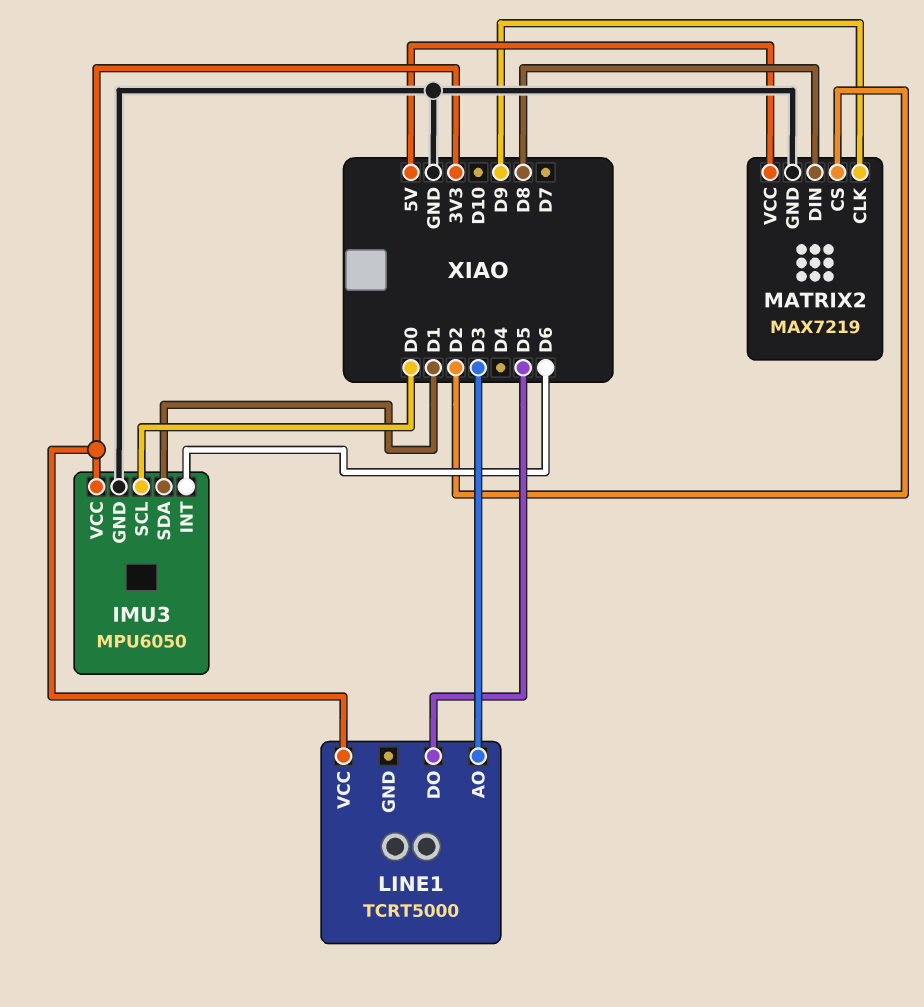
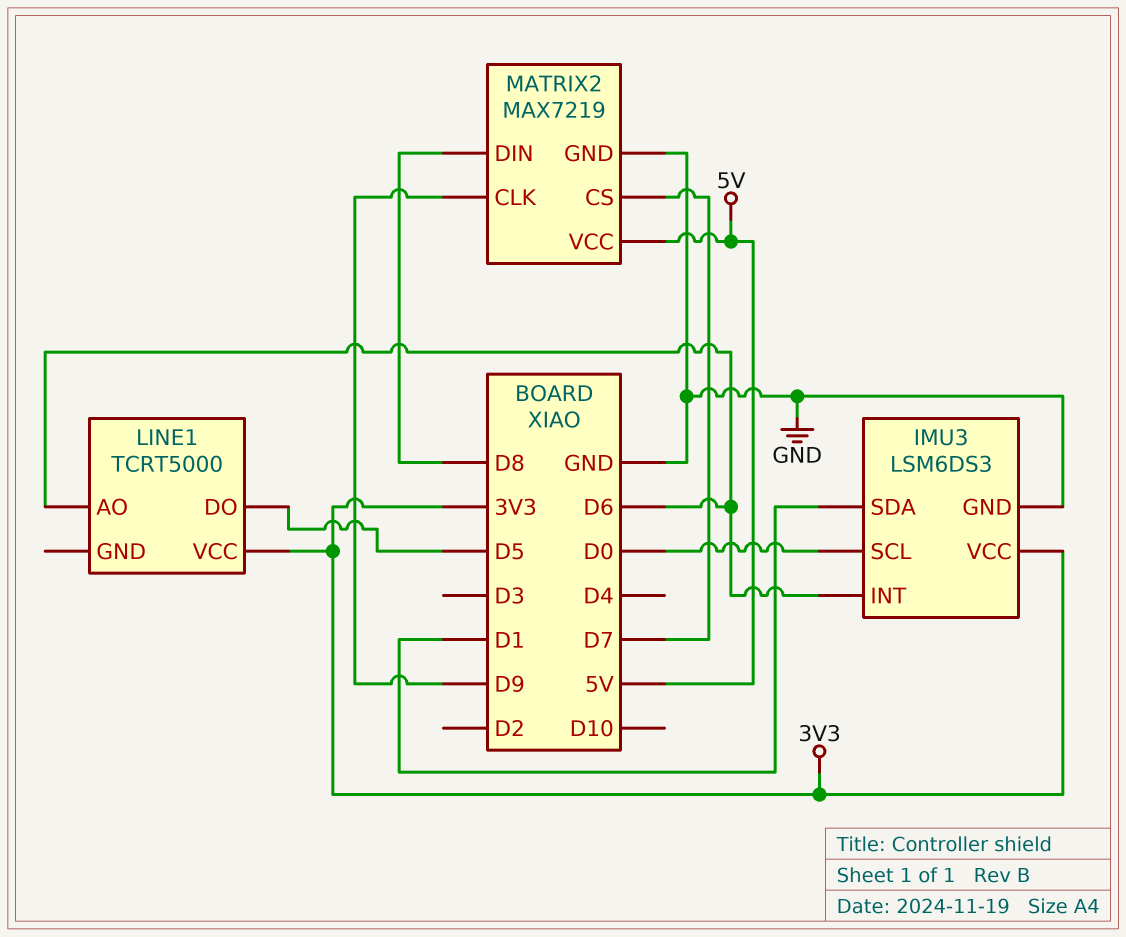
IMU3: MPU6050 -> LSM6DS3
LINE1 pin AO: D3 -> D6
MATRIX2 pin CS: D2 -> D7

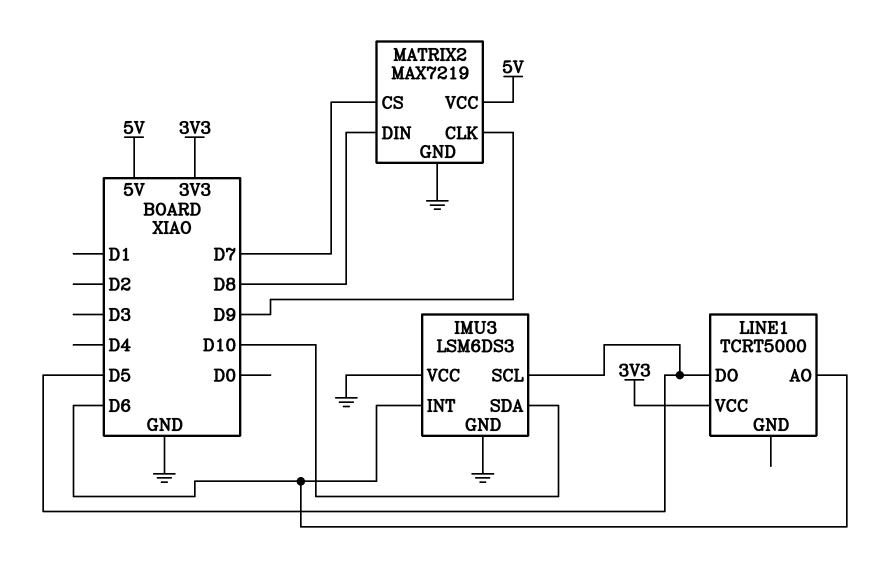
IMU3 pin SCL: D0 -> D5
IMU3 pin SDA: D1 -> D10
IMU3 pin VCC: 3V3 -> GND

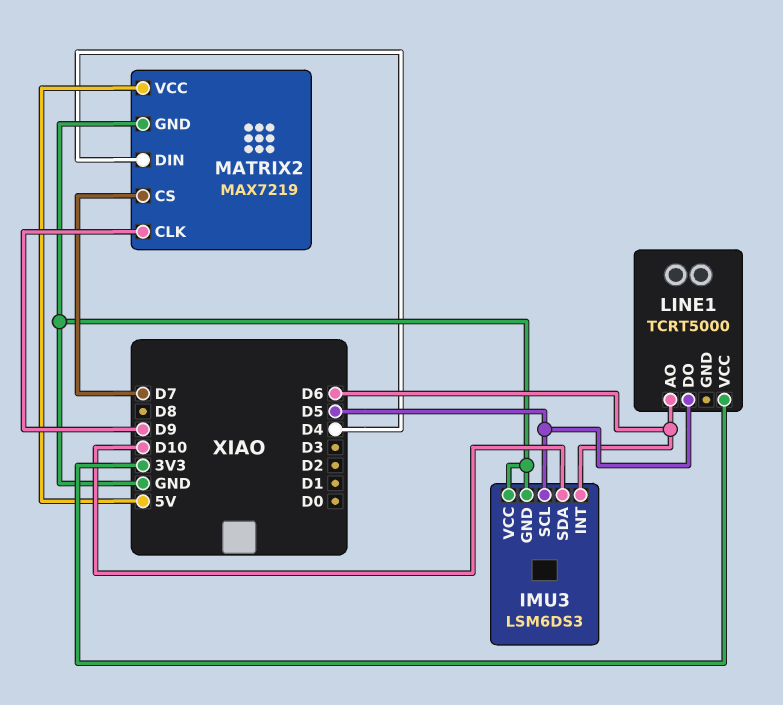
MATRIX2 pin DIN: D8 -> D4

